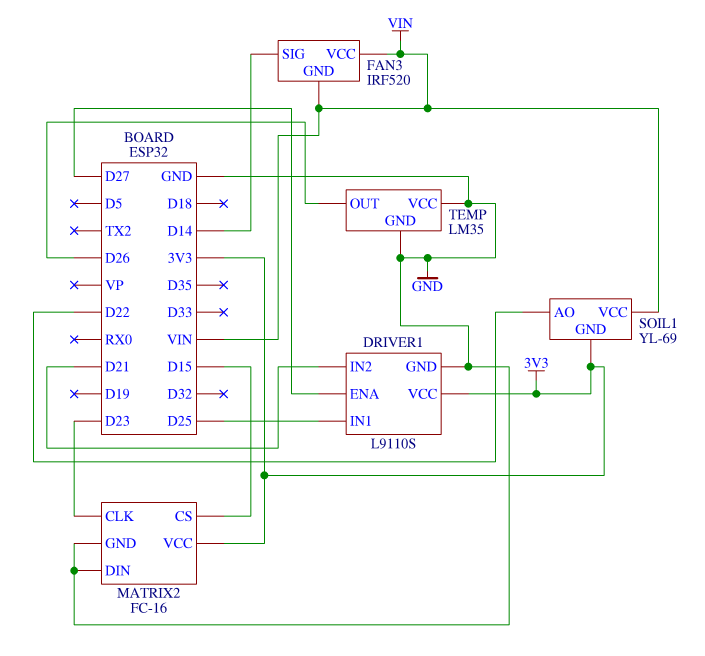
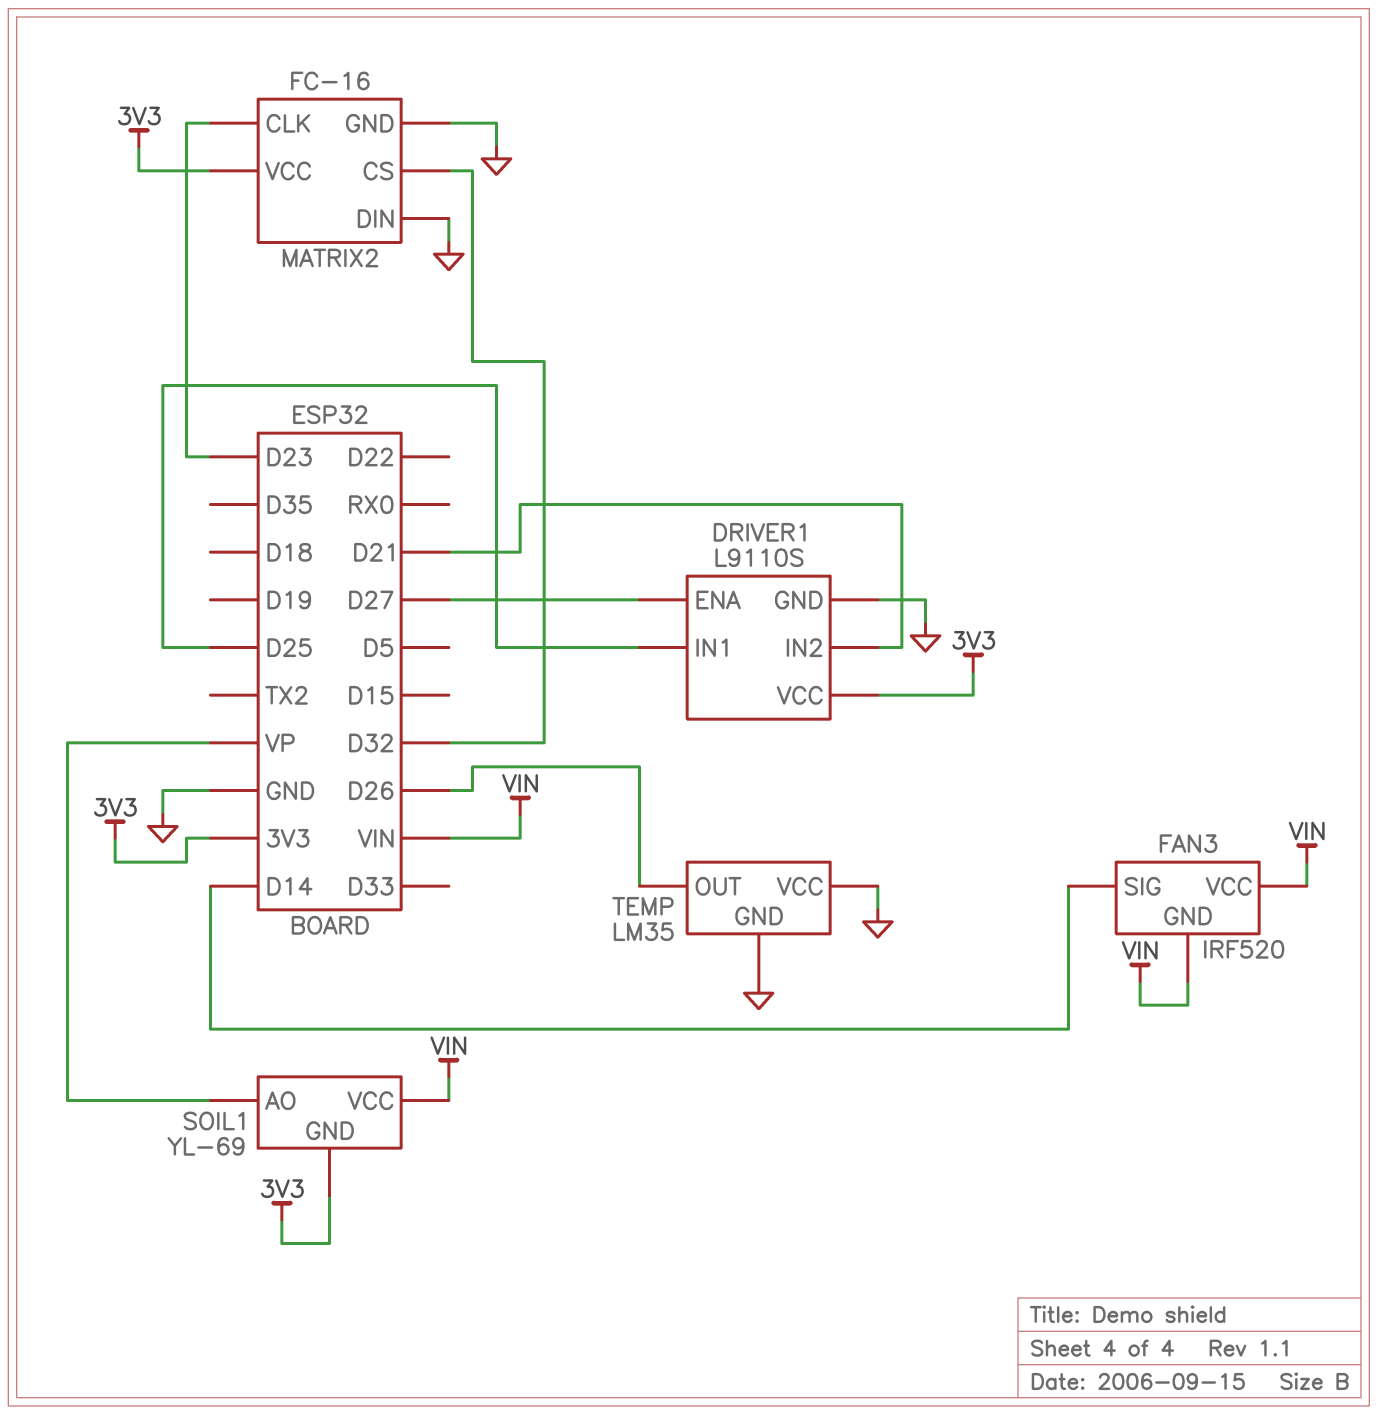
MATRIX2 pin CS: D15 -> D32
SOIL1 pin AO: D22 -> VP

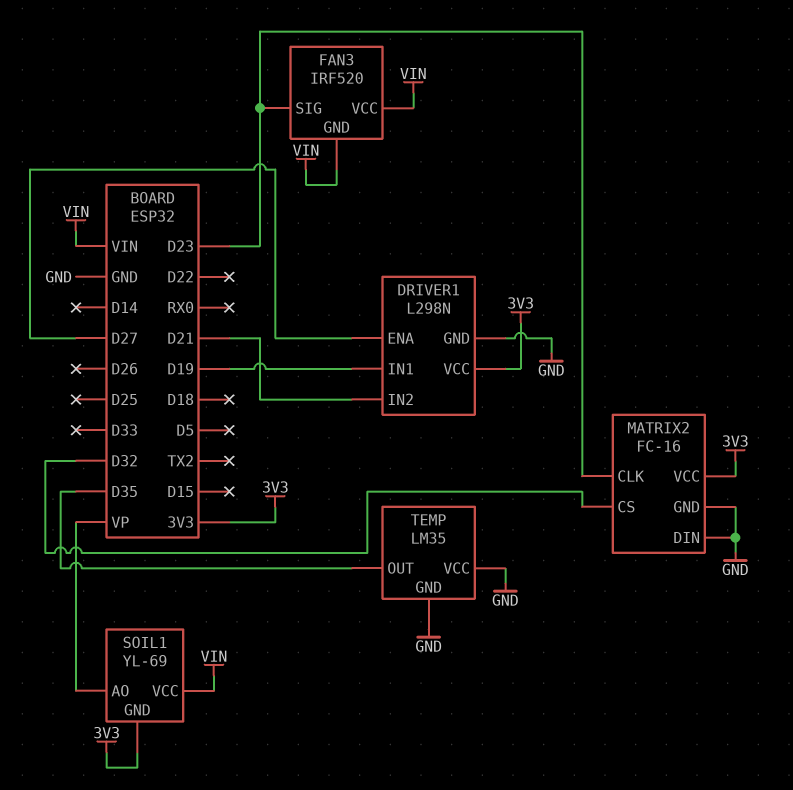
DRIVER1: L9110S -> L298N
DRIVER1 pin IN1: D25 -> D19
FAN3 pin SIG: D14 -> D23
TEMP pin OUT: D26 -> D35

